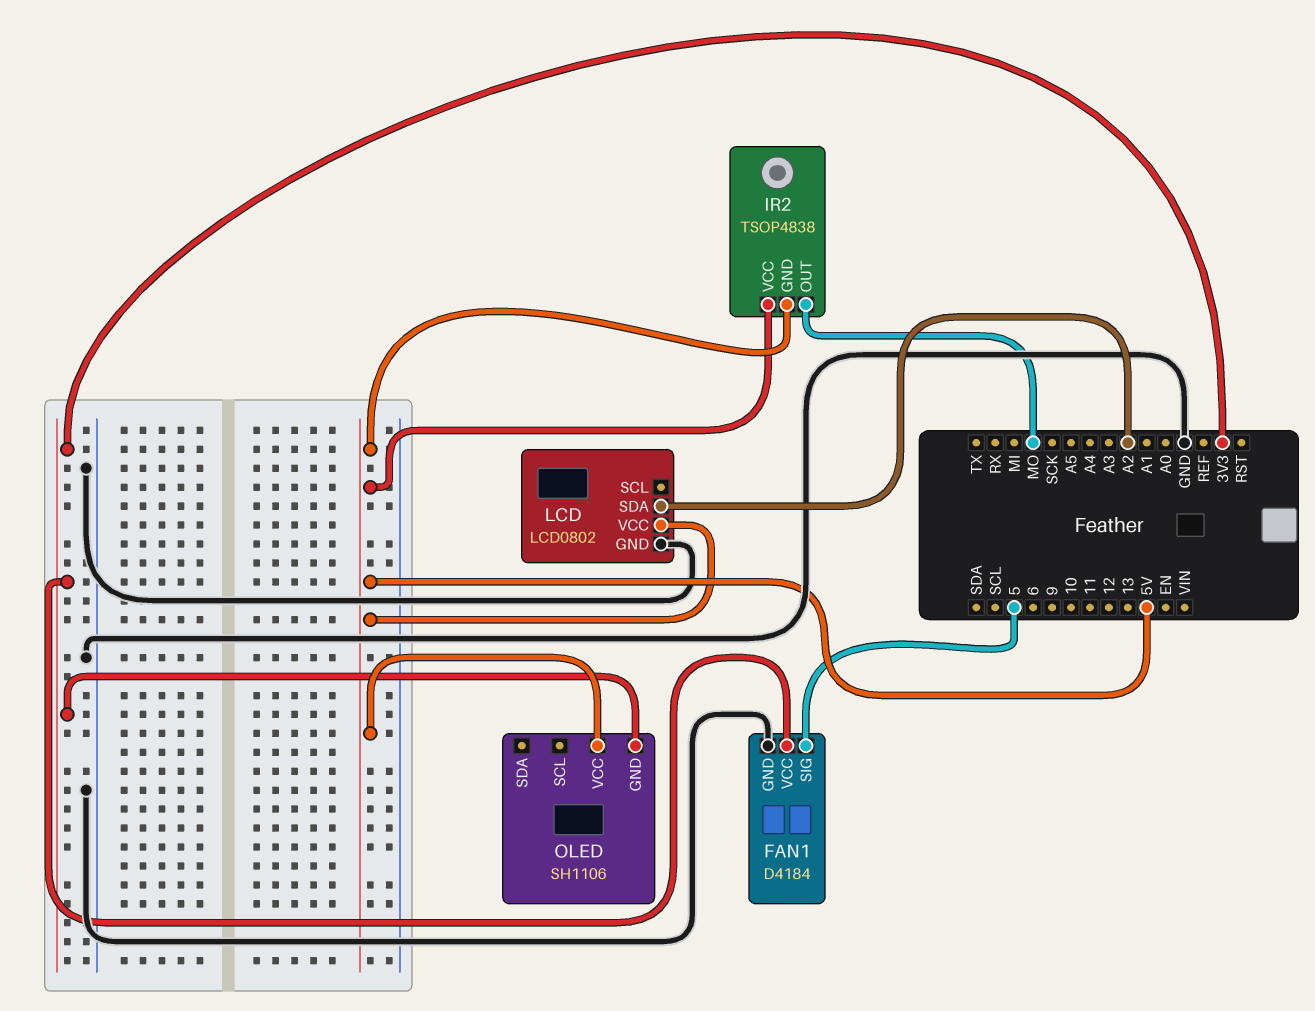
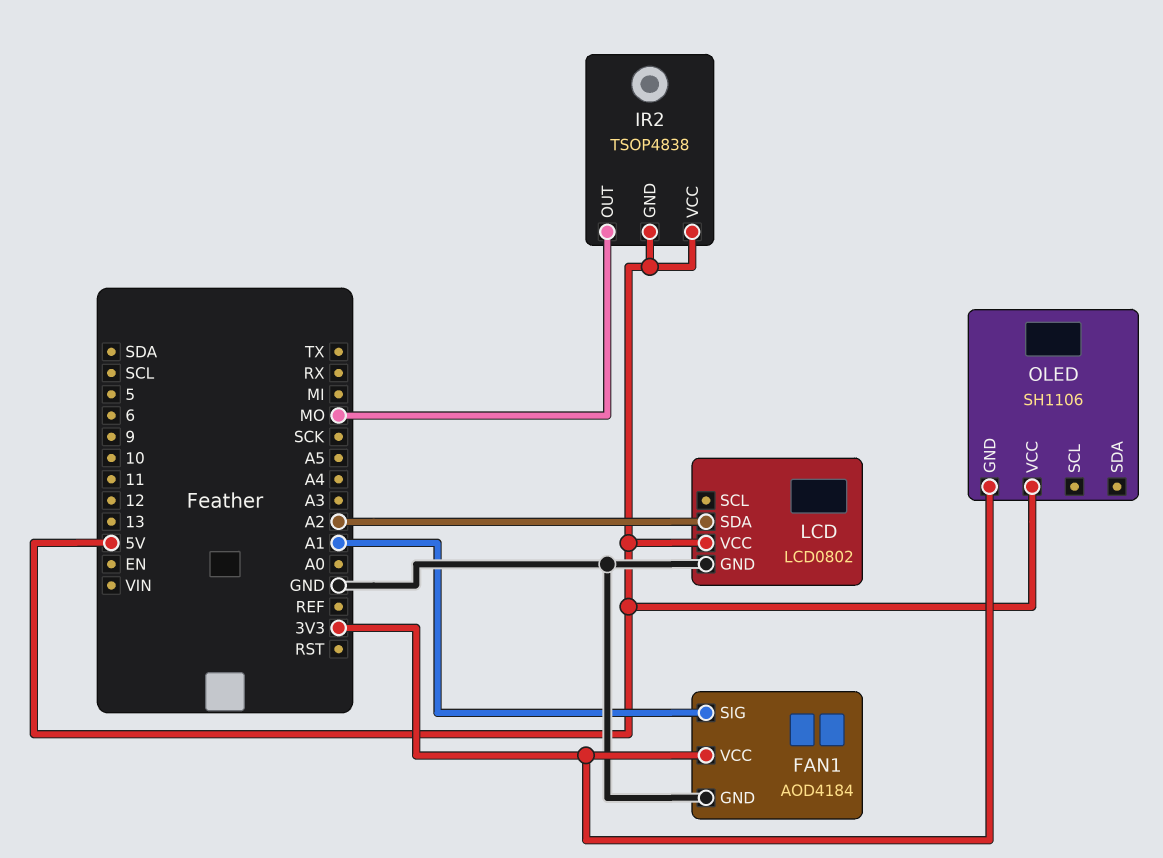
FAN1: D4184 -> AOD4184
FAN1 pin SIG: 5 -> A1

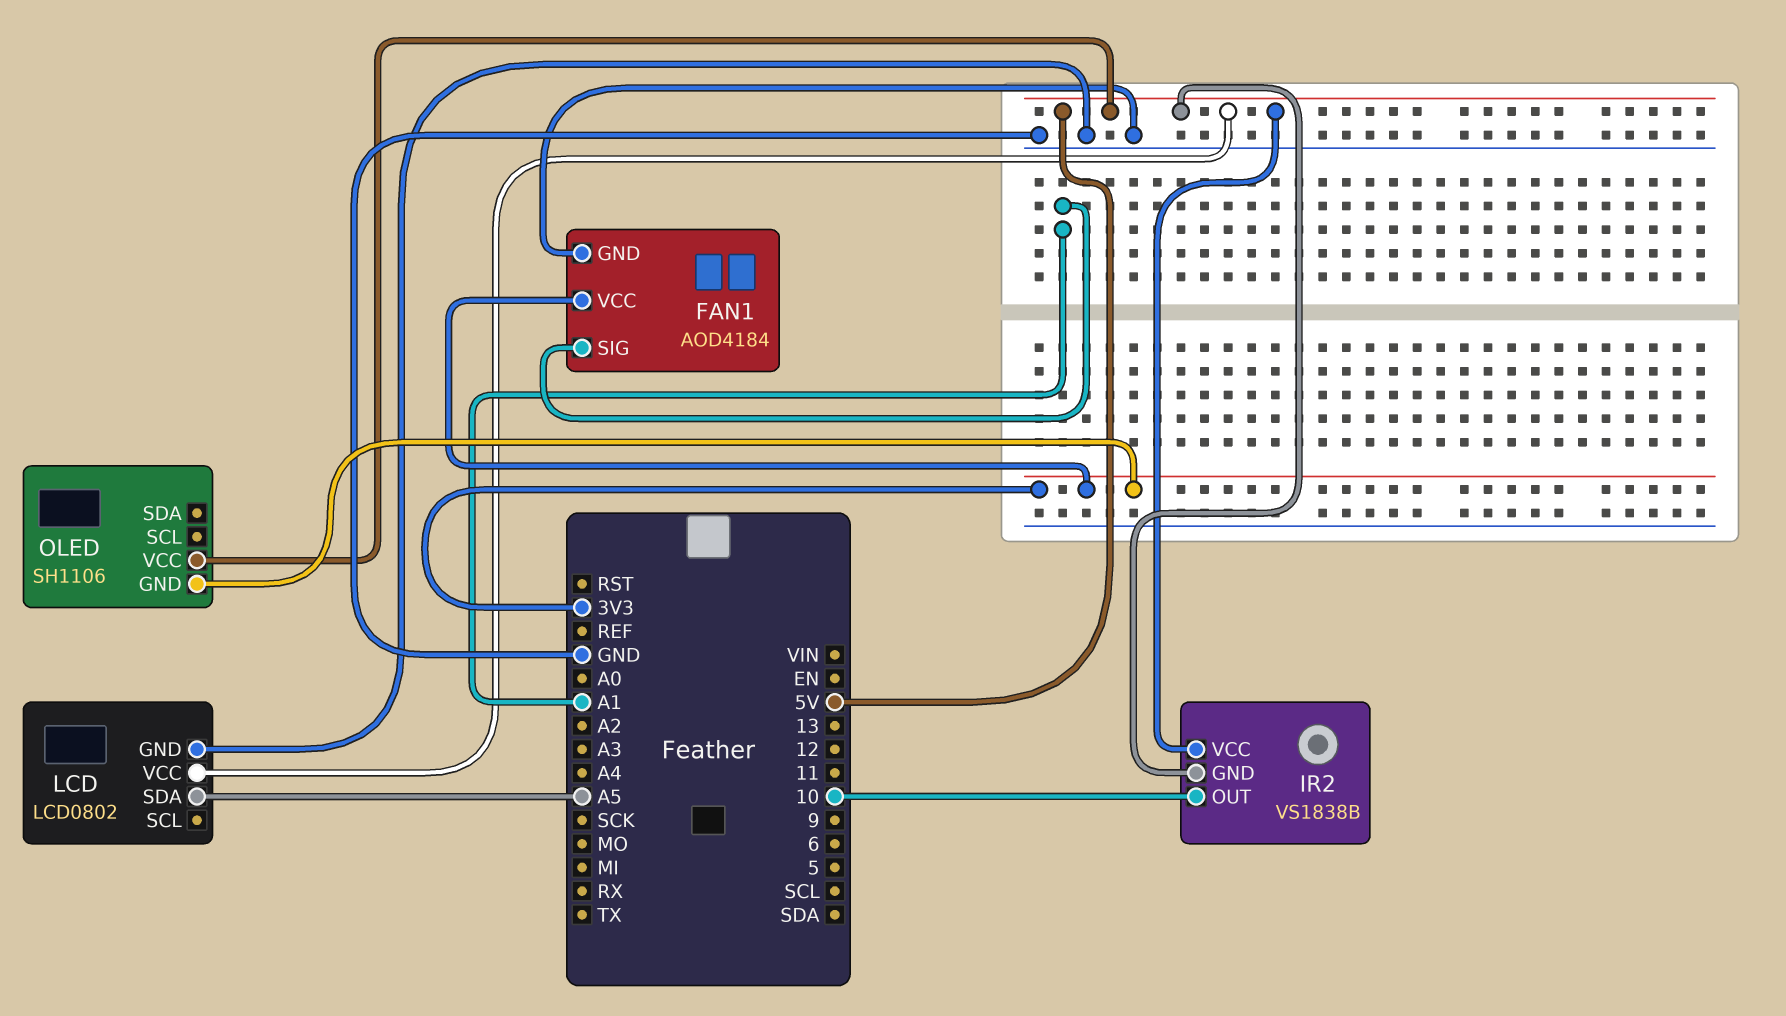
IR2: TSOP4838 -> VS1838B
IR2 pin OUT: MO -> 10
LCD pin SDA: A2 -> A5

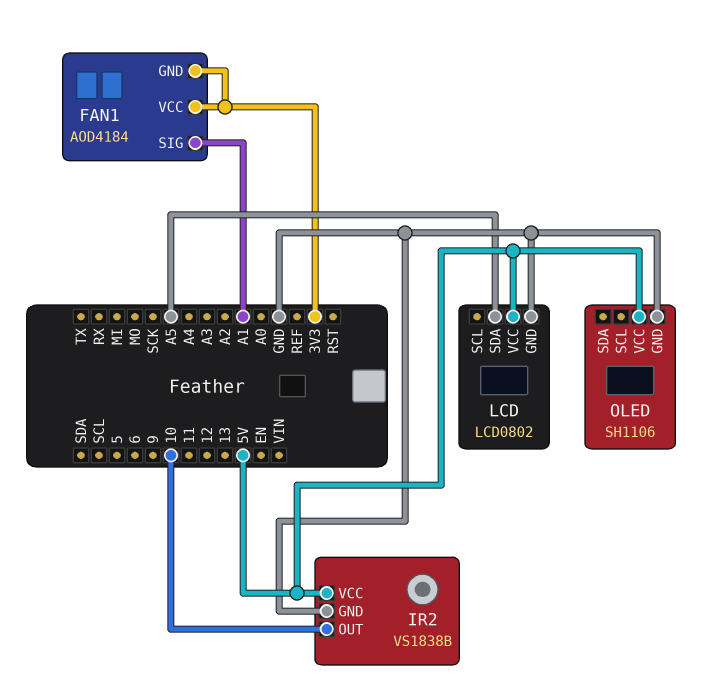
FAN1 pin GND: GND -> 3V3
IR2 pin GND: 5V -> GND
OLED pin GND: 3V3 -> GND

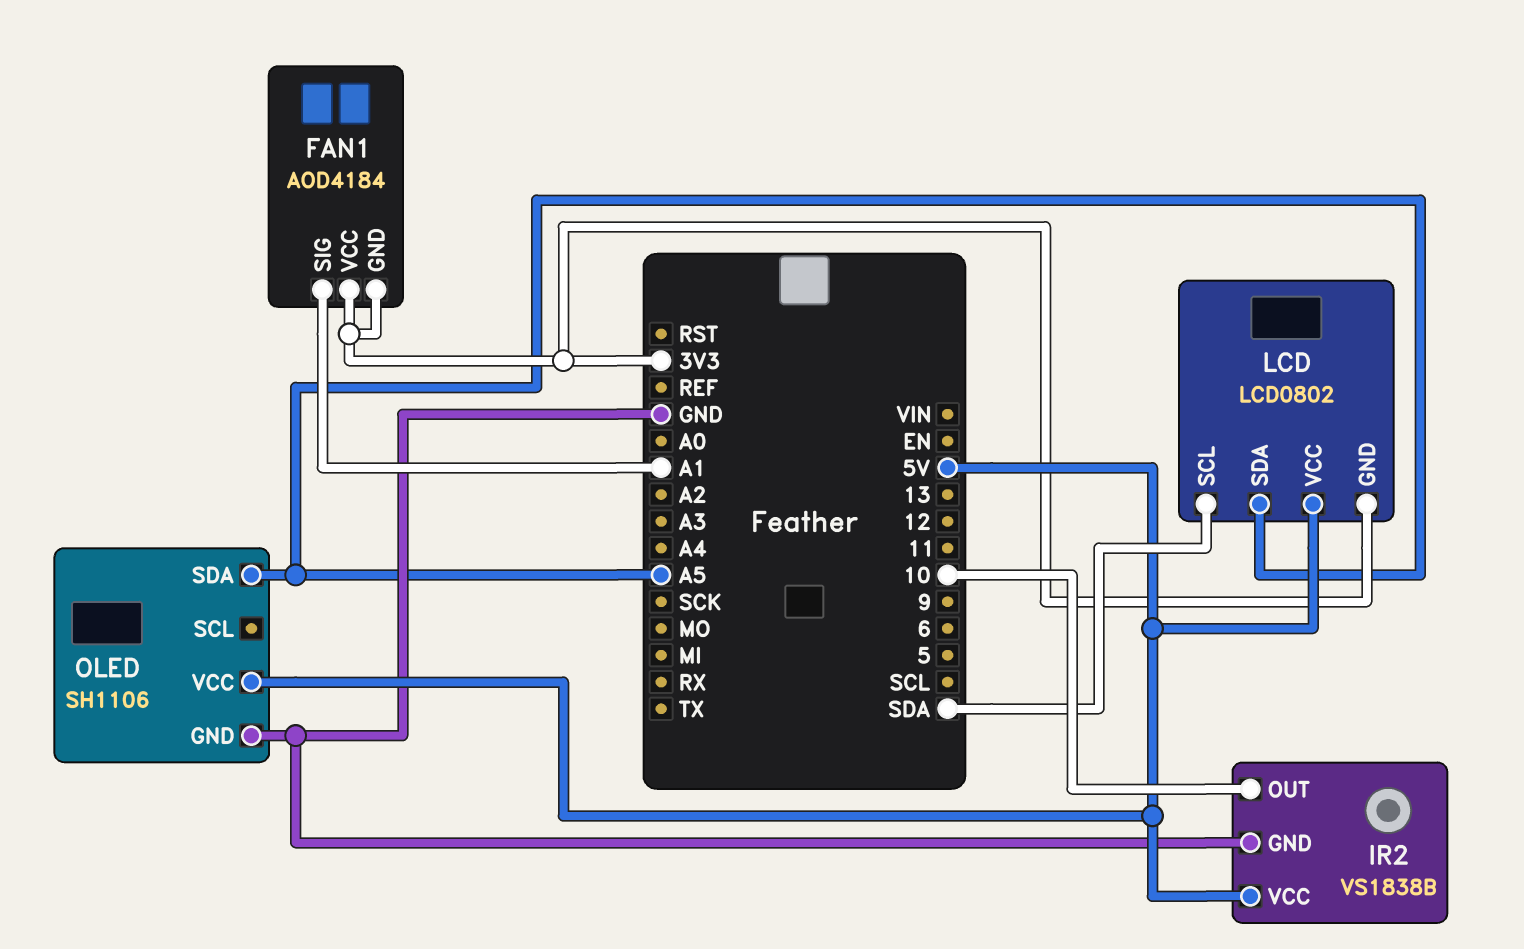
LCD pin GND: GND -> 3V3
LCD pin SCL: none -> SDA
OLED pin SDA: none -> A5

